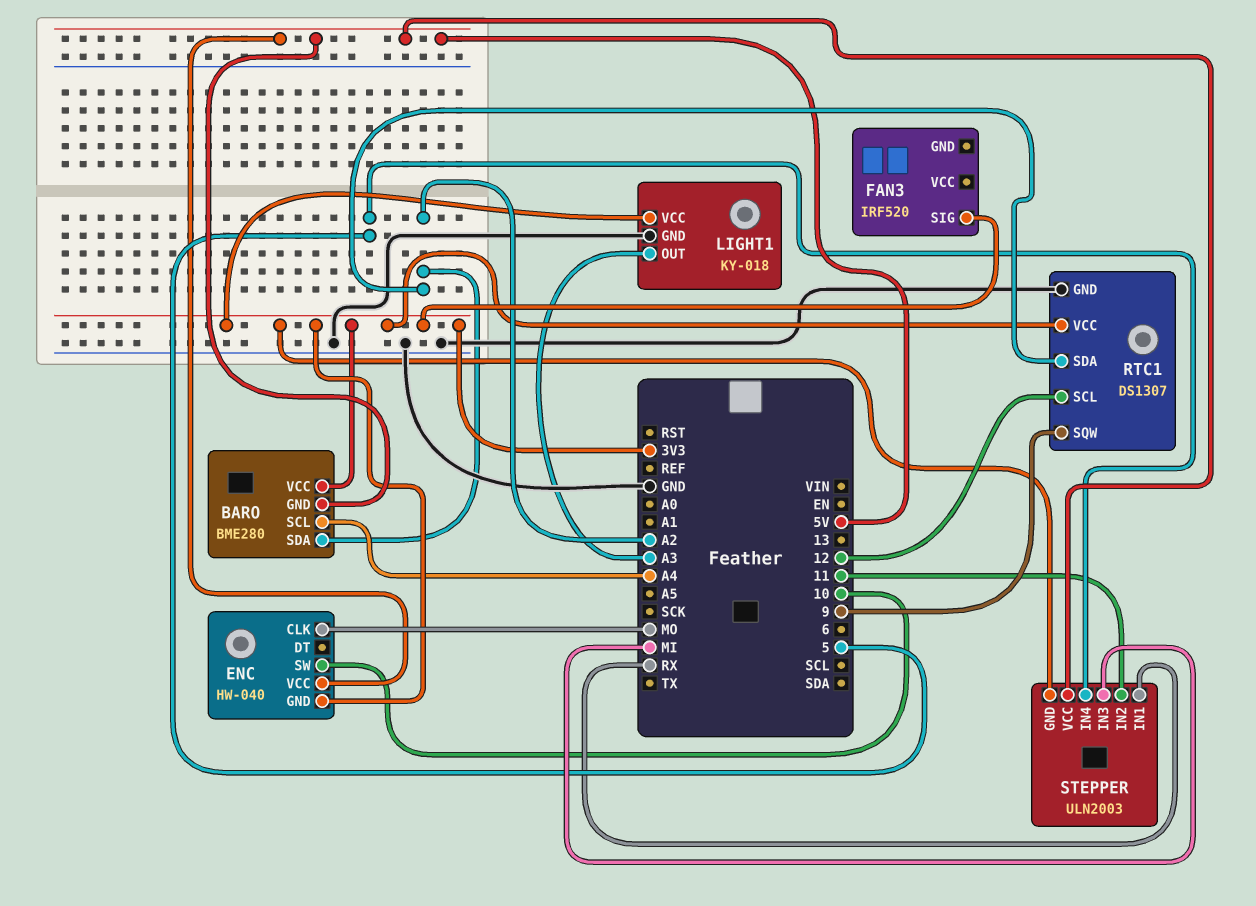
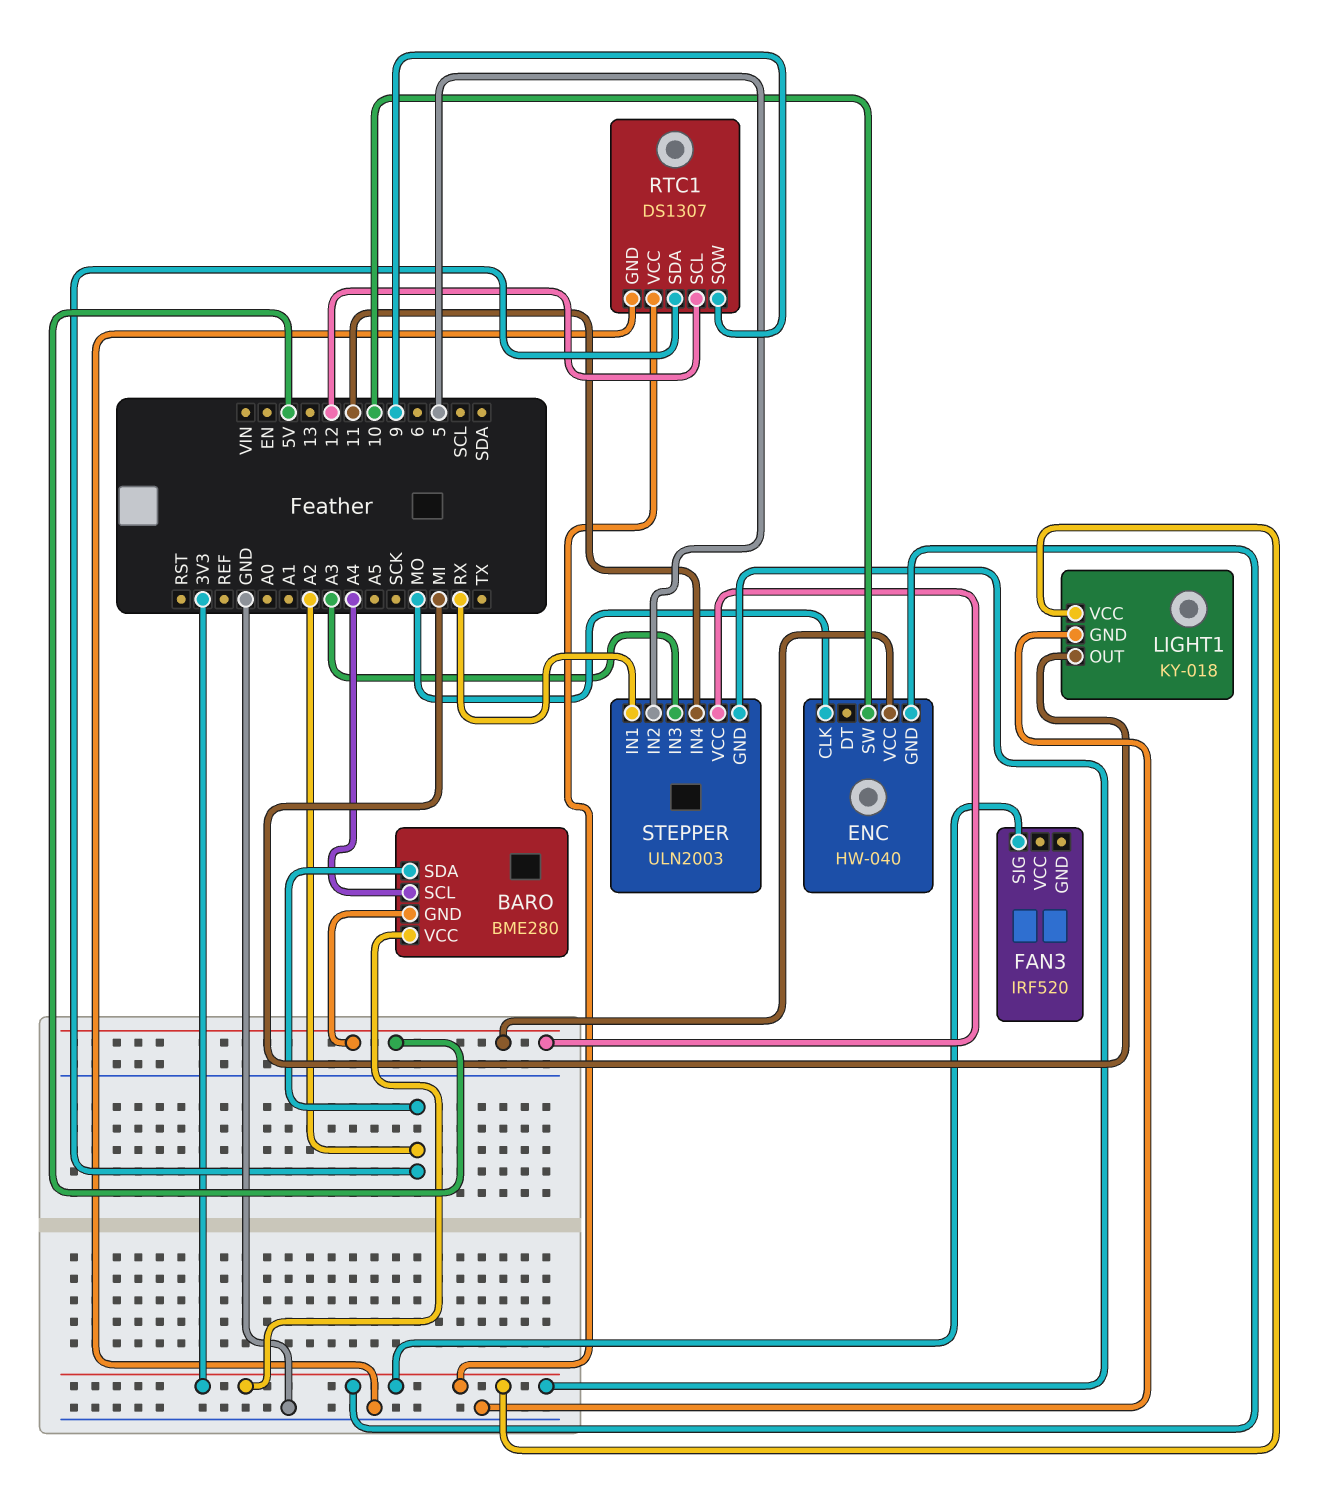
LIGHT1 pin OUT: A3 -> MI
STEPPER pin IN2: 11 -> 5
STEPPER pin IN3: MI -> A3
STEPPER pin IN4: 5 -> 11

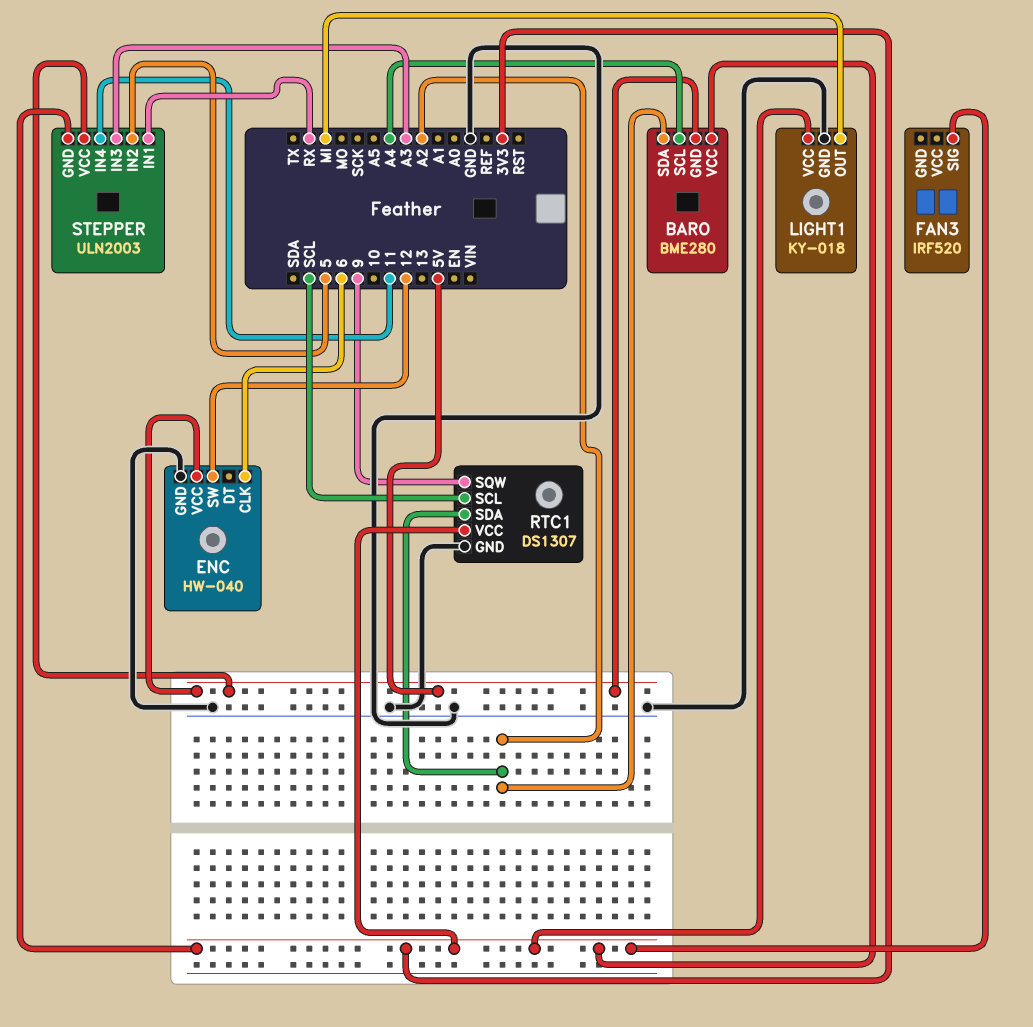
ENC pin CLK: MO -> 6
ENC pin GND: 3V3 -> GND
ENC pin SW: 10 -> 12
RTC1 pin SCL: 12 -> SCL

